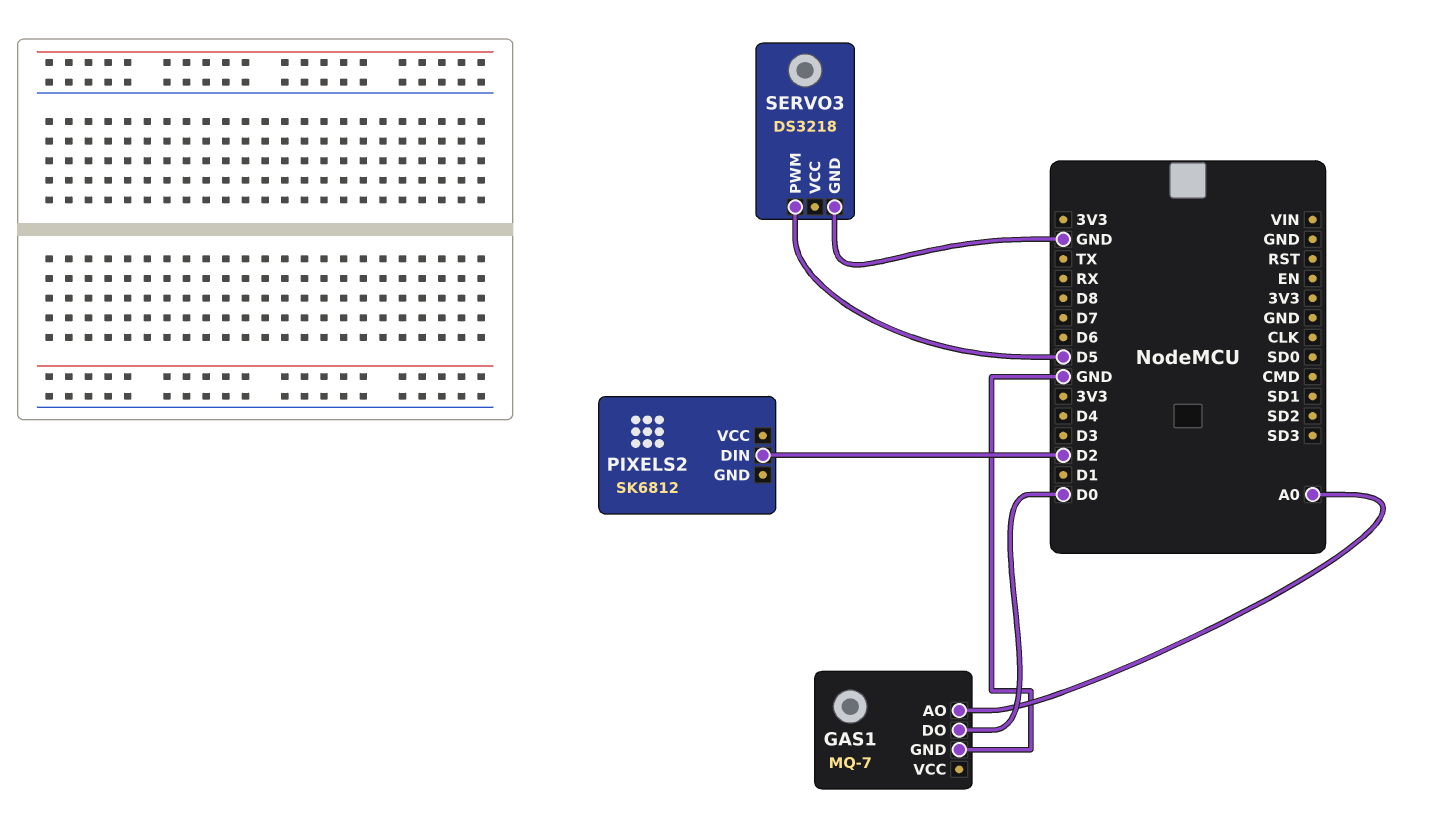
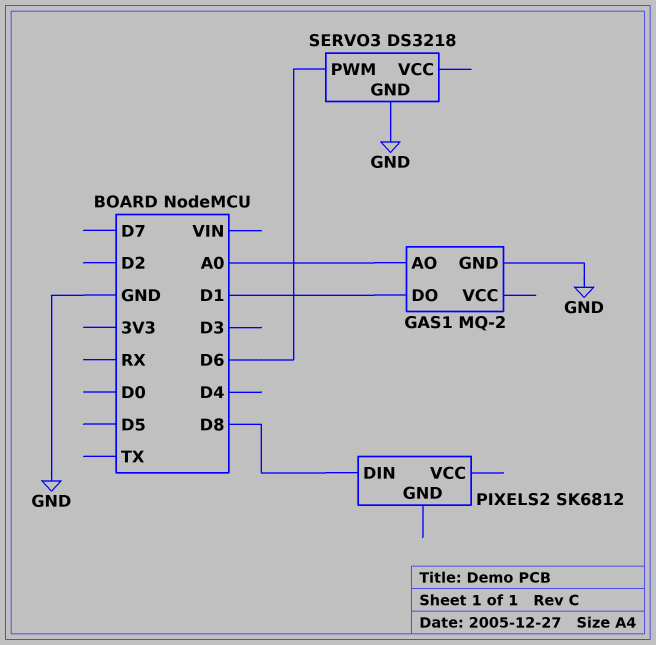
GAS1: MQ-7 -> MQ-2
GAS1 pin DO: D0 -> D1
PIXELS2 pin DIN: D2 -> D8
SERVO3 pin PWM: D5 -> D6

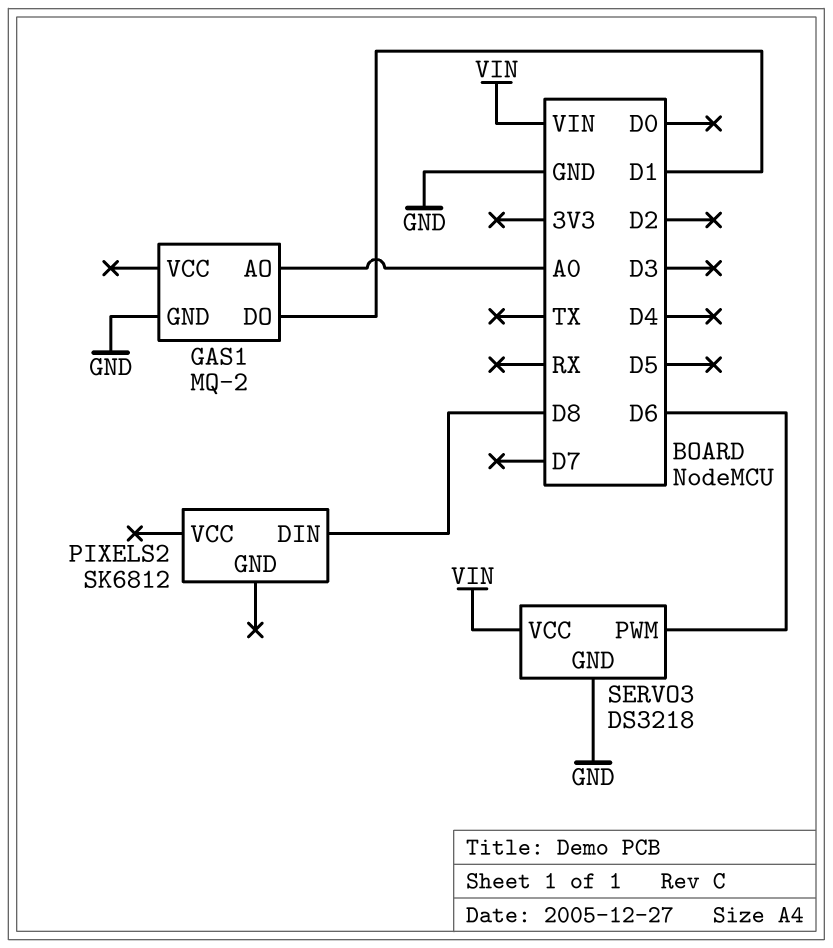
SERVO3 pin VCC: none -> VIN

